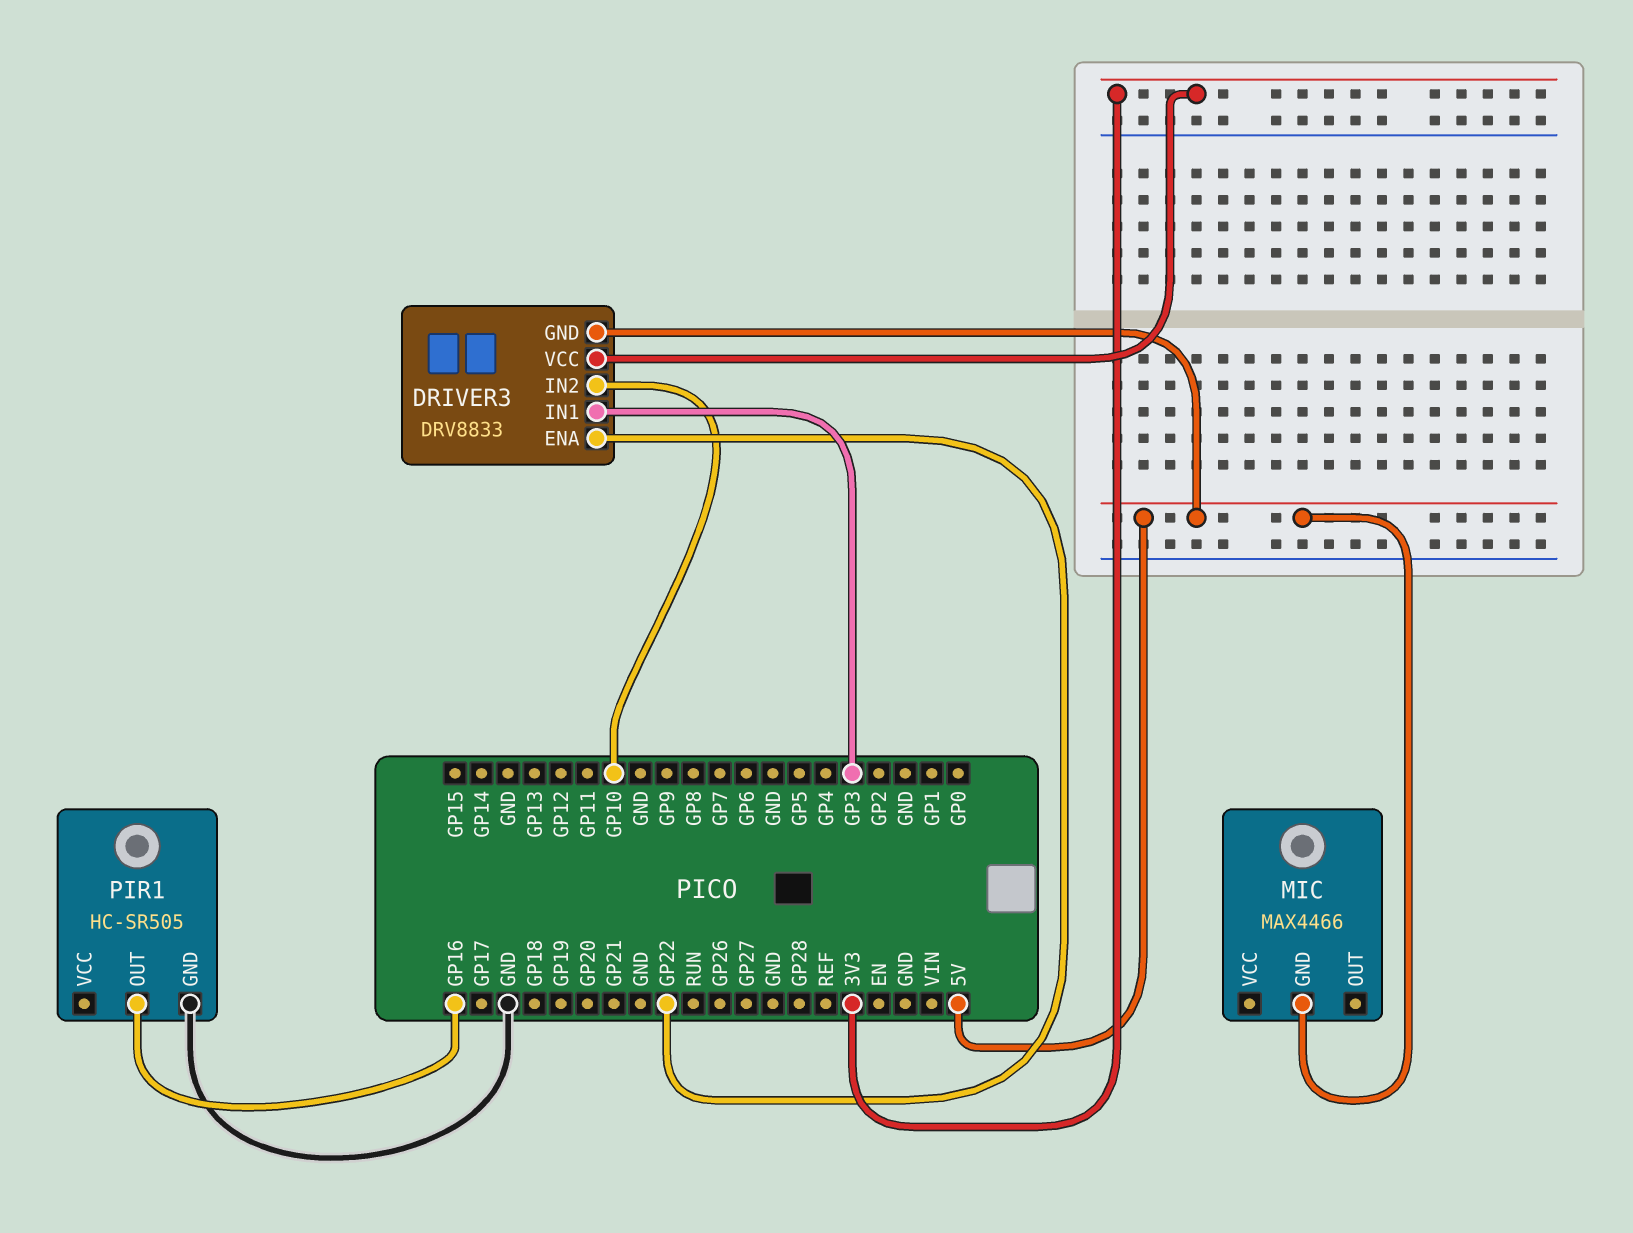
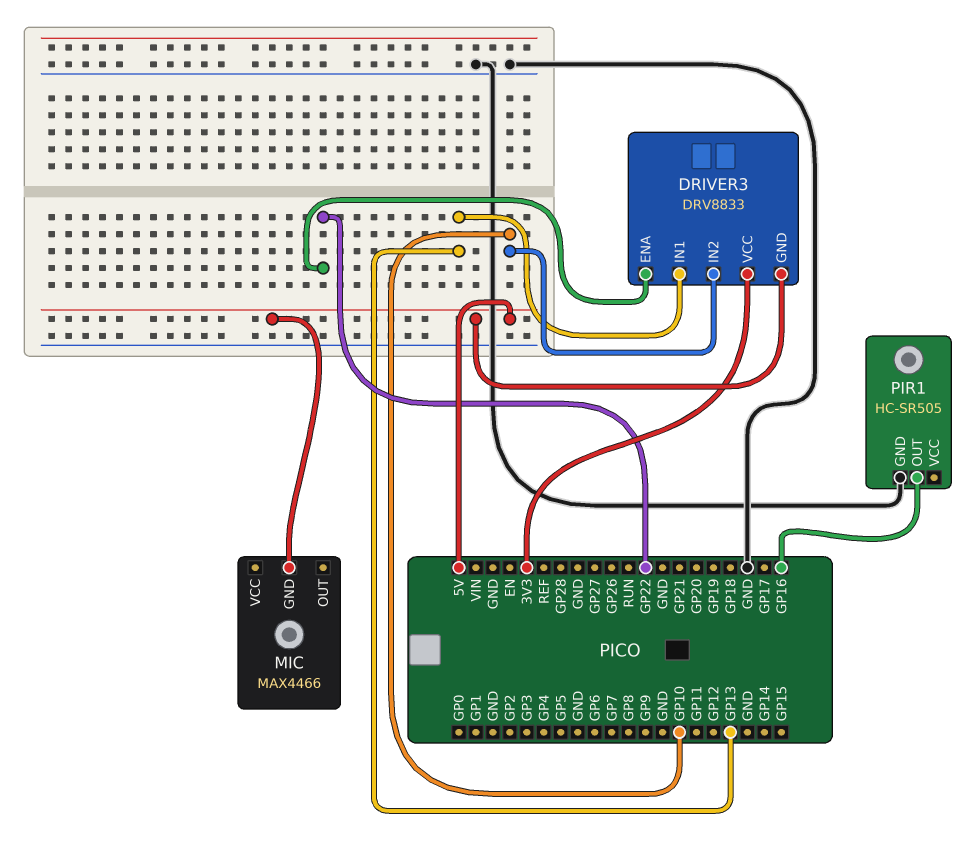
DRIVER3 pin IN1: GP3 -> GP13

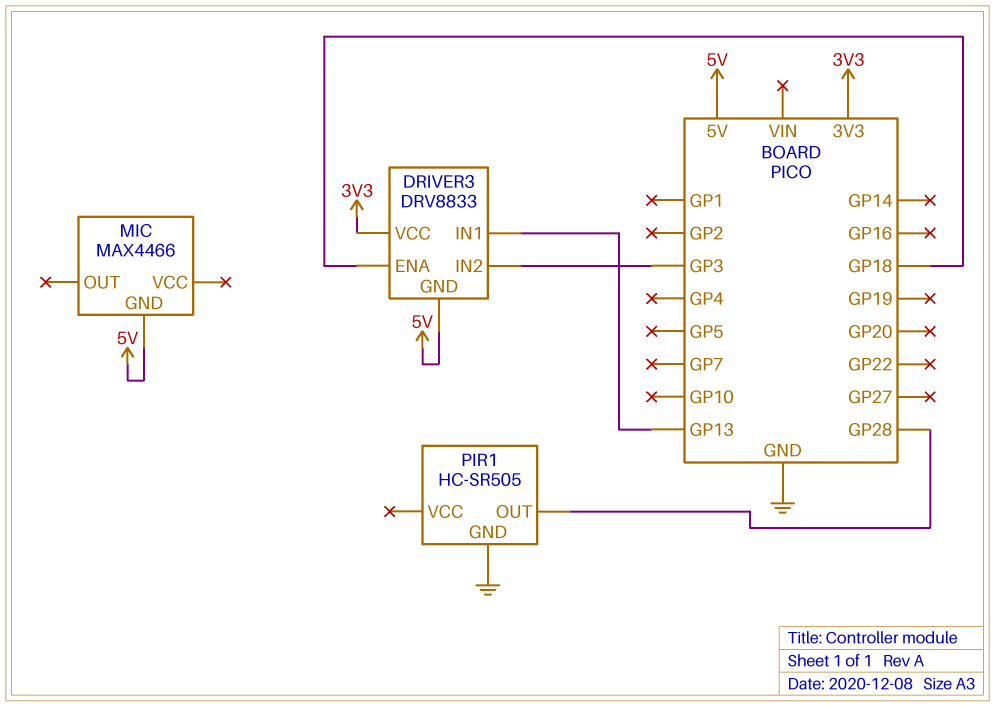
DRIVER3 pin ENA: GP22 -> GP18
DRIVER3 pin IN2: GP10 -> GP3
PIR1 pin OUT: GP16 -> GP28

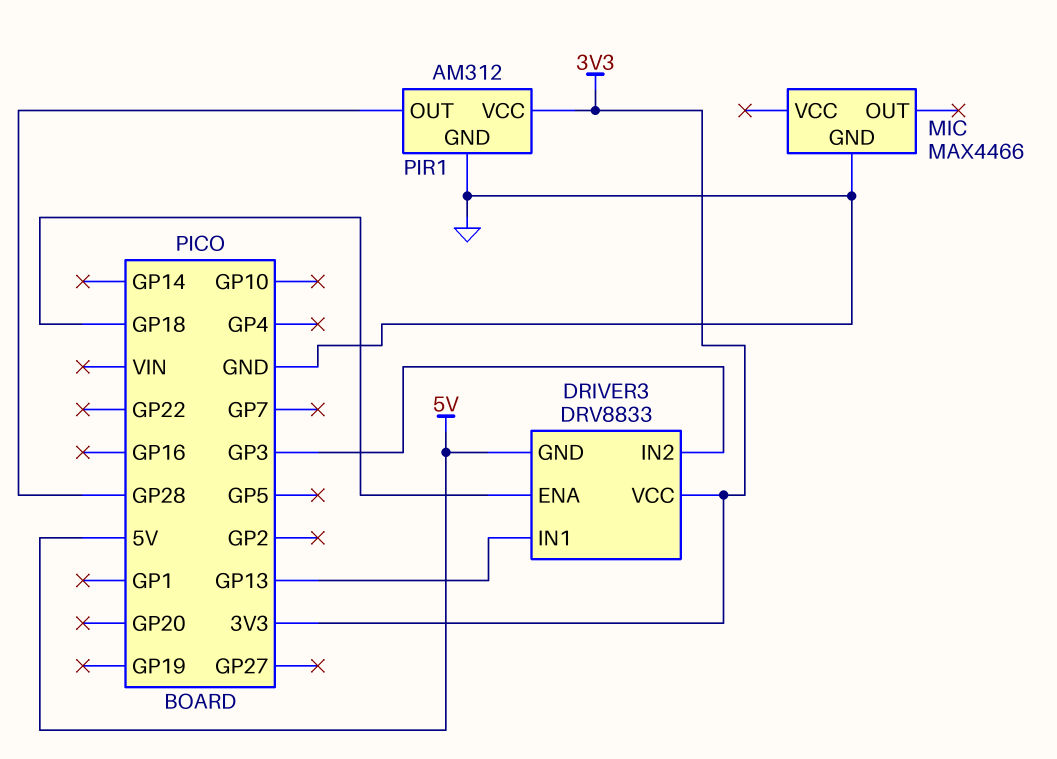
MIC pin GND: 5V -> GND
PIR1: HC-SR505 -> AM312
PIR1 pin VCC: none -> 3V3

